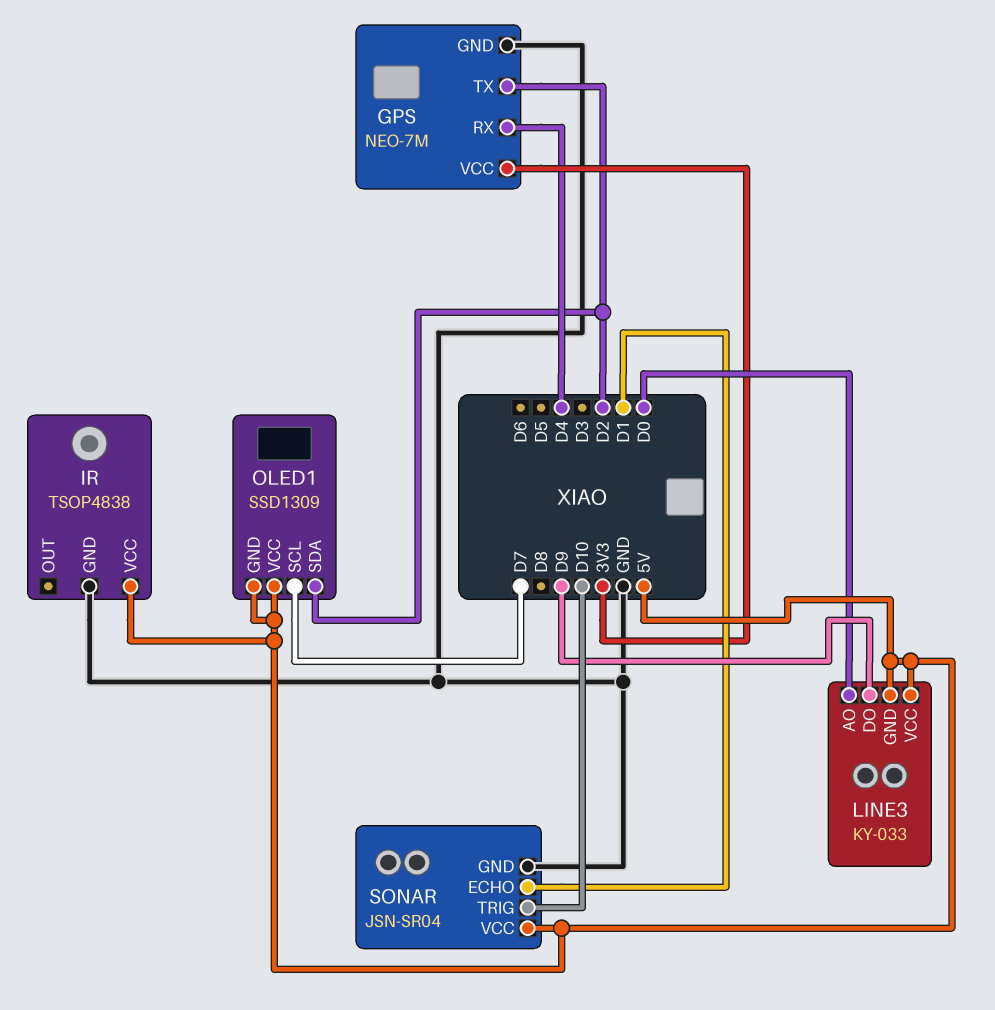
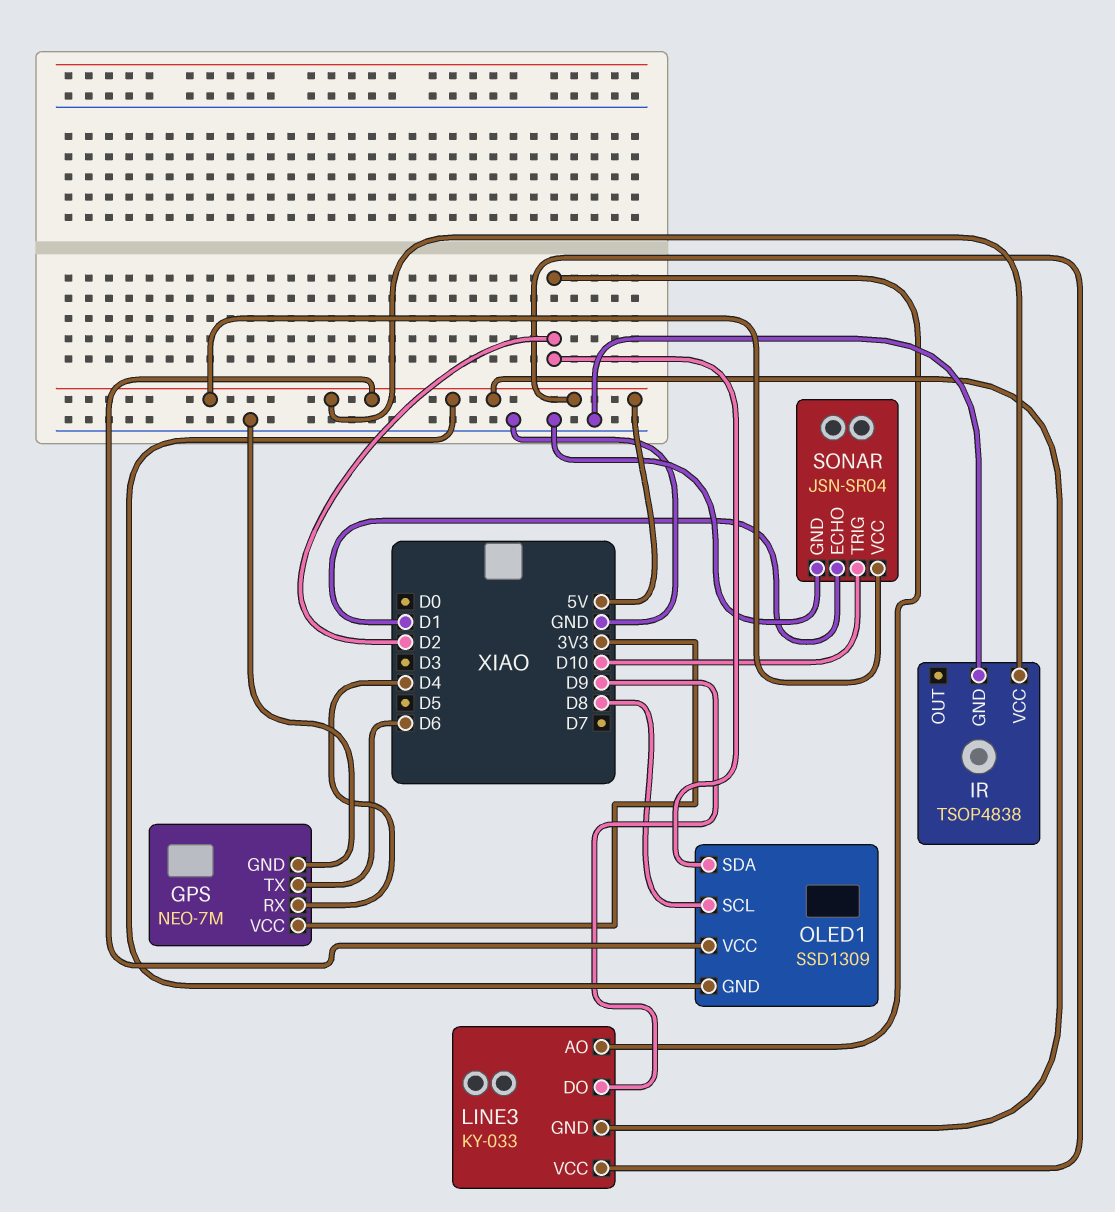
GPS pin TX: D2 -> D6
LINE3 pin AO: D0 -> D2
OLED1 pin SCL: D7 -> D8

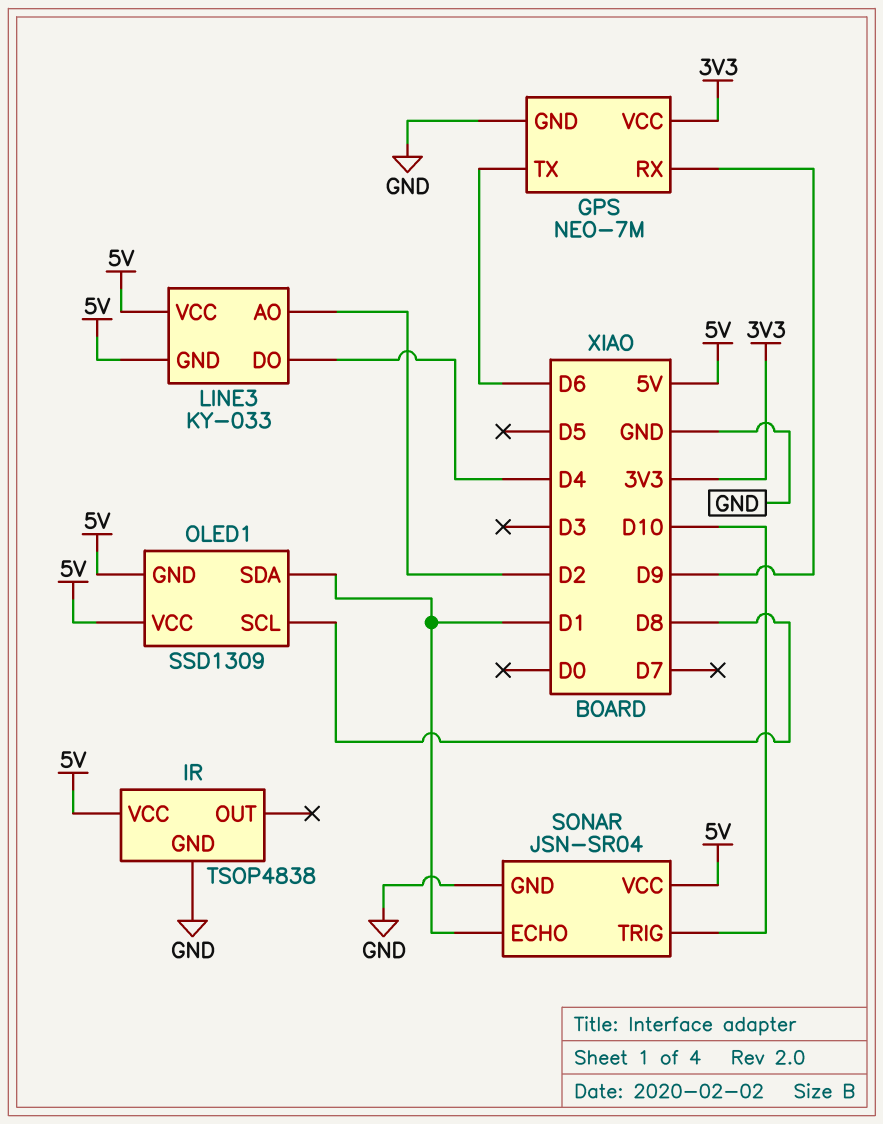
GPS pin RX: D4 -> D9
LINE3 pin DO: D9 -> D4
OLED1 pin SDA: D2 -> D1

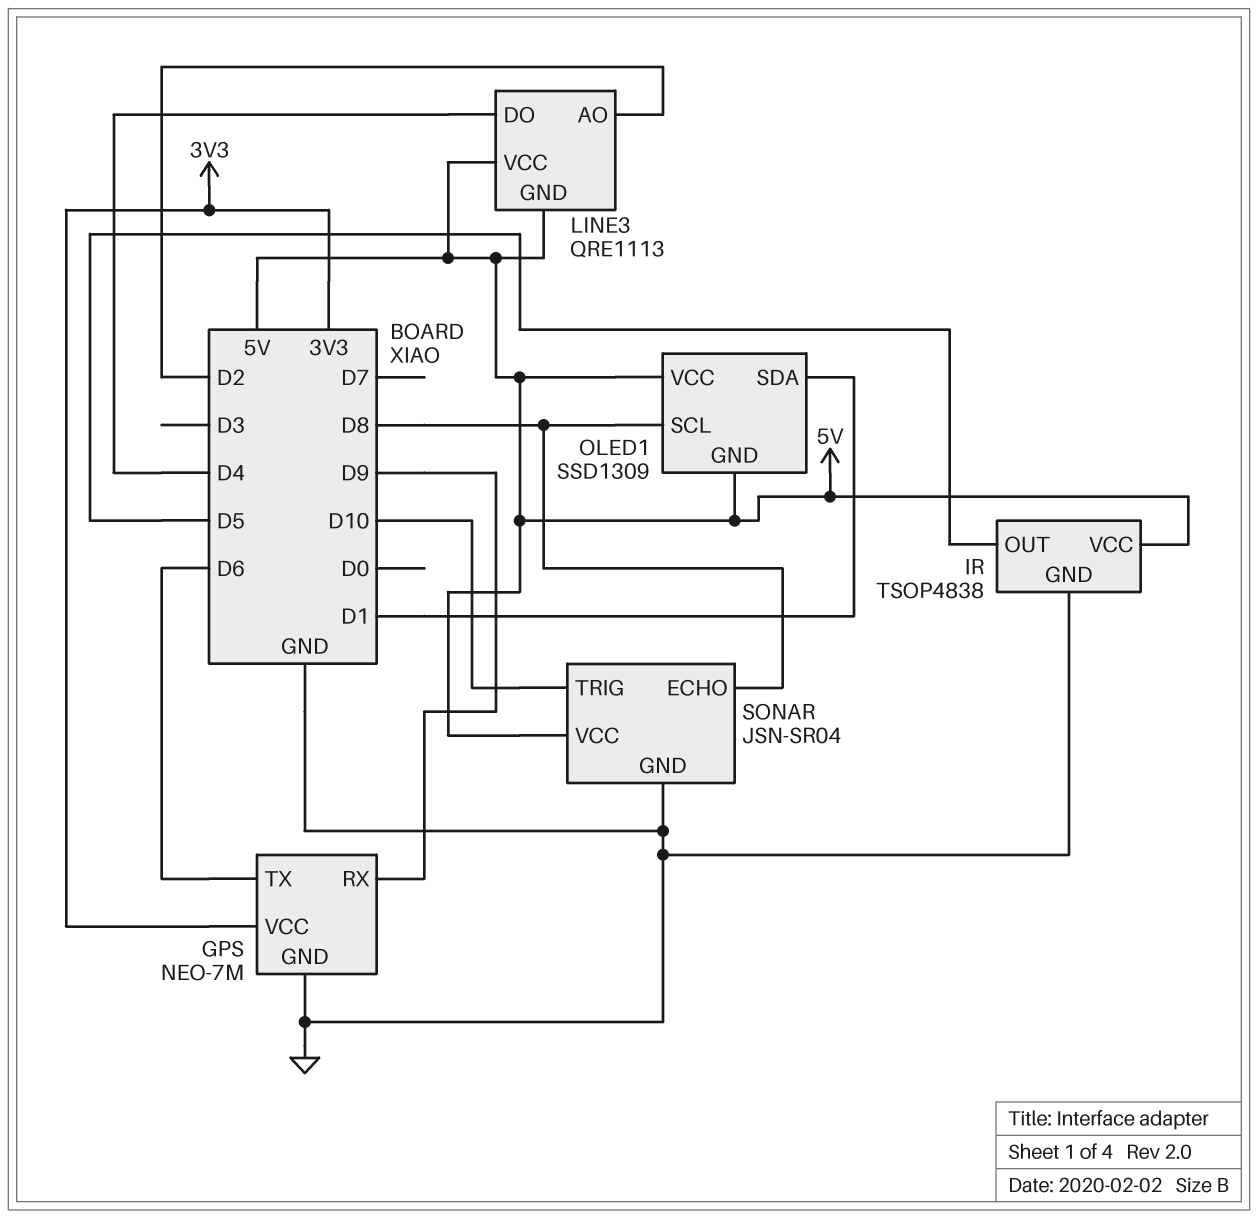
IR pin OUT: none -> D5
LINE3: KY-033 -> QRE1113
SONAR pin ECHO: D1 -> D8

